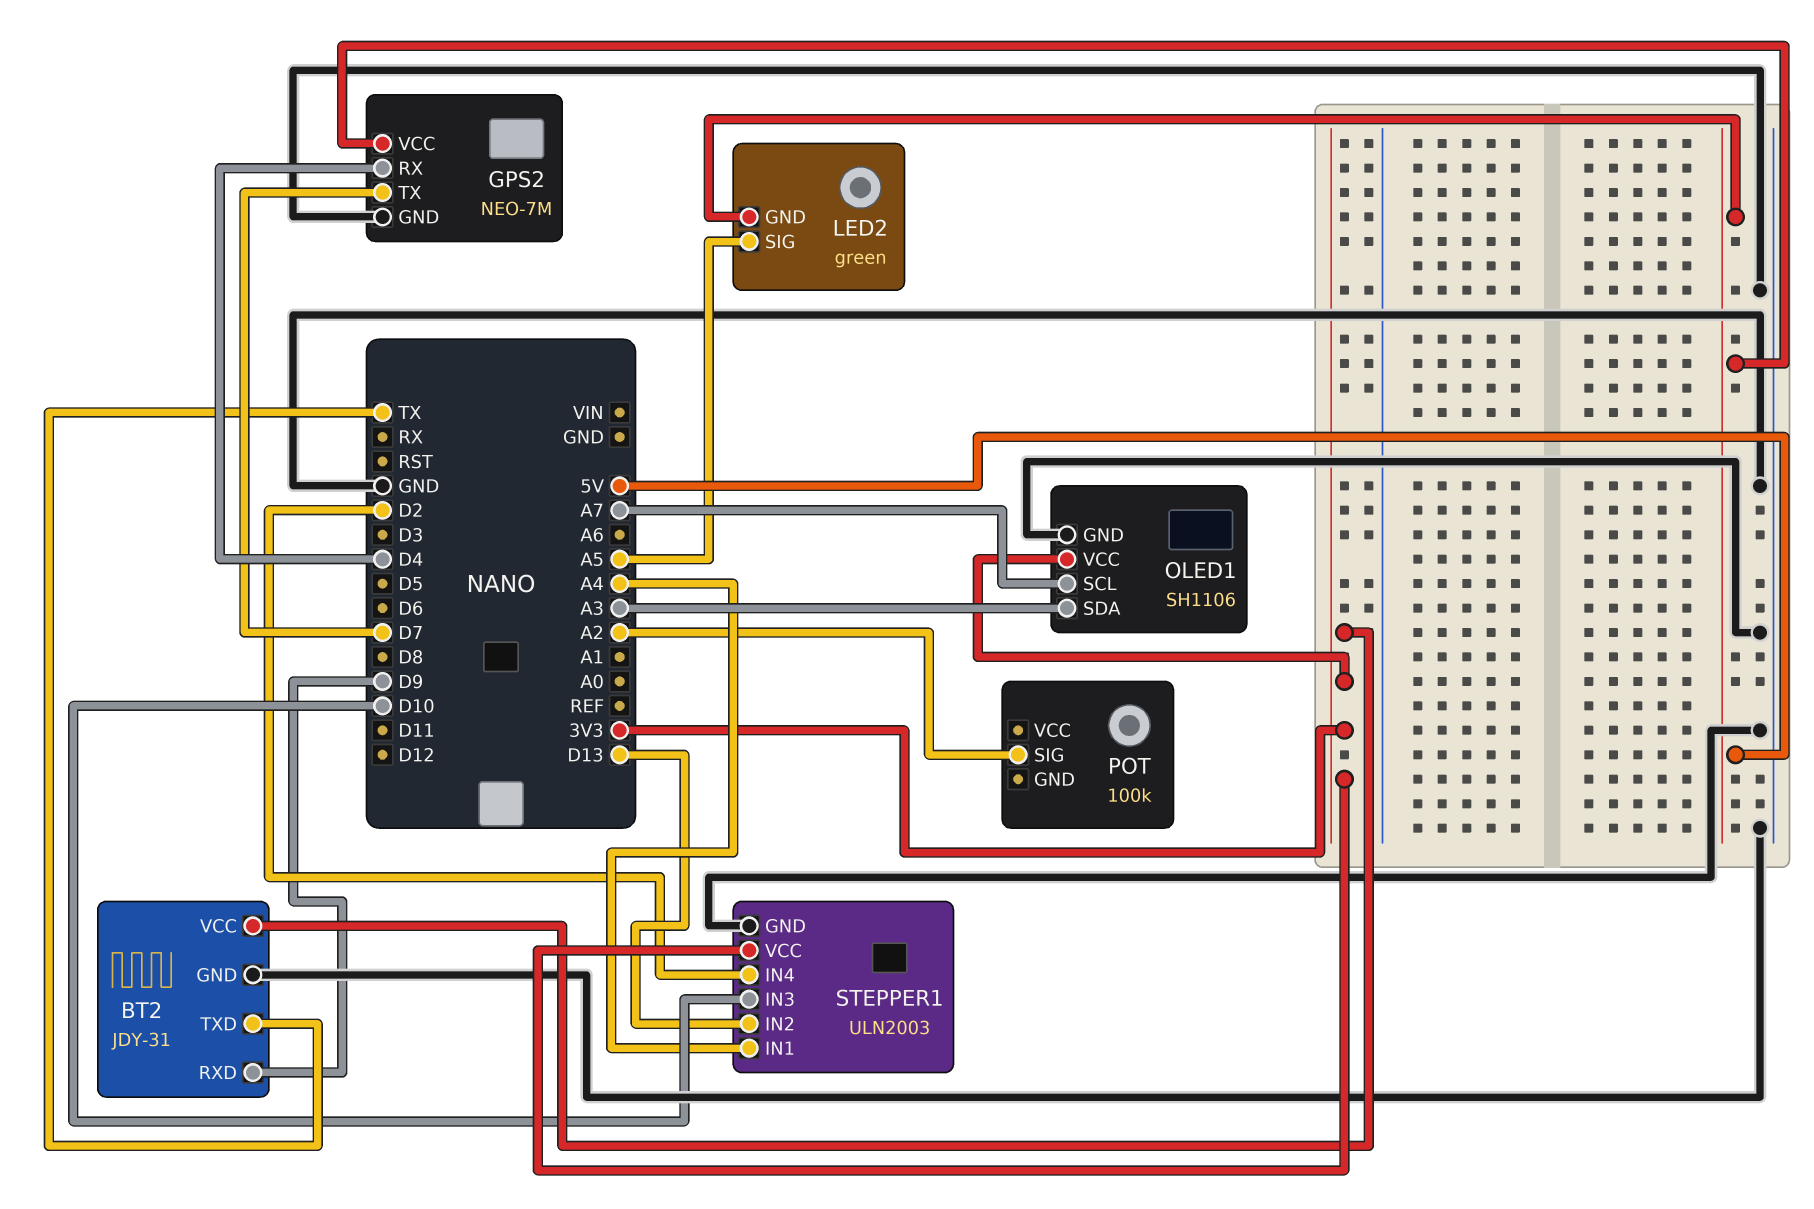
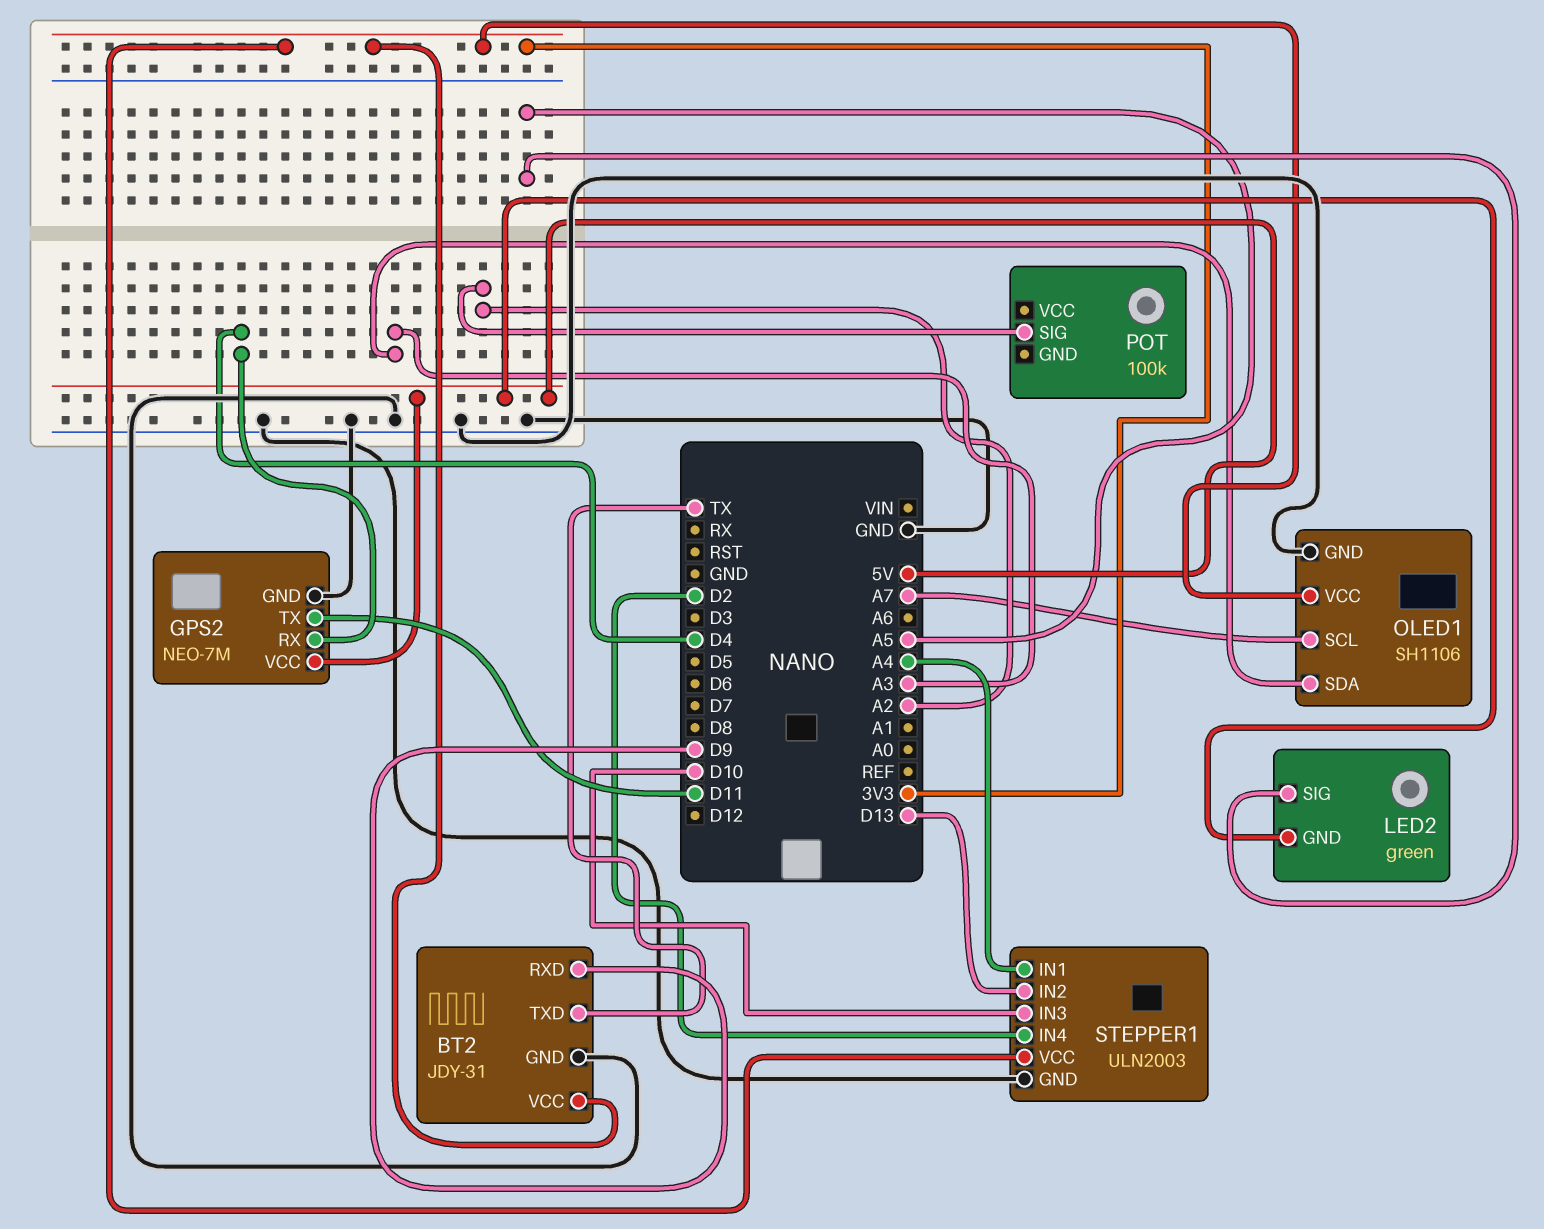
GPS2 pin TX: D7 -> D11

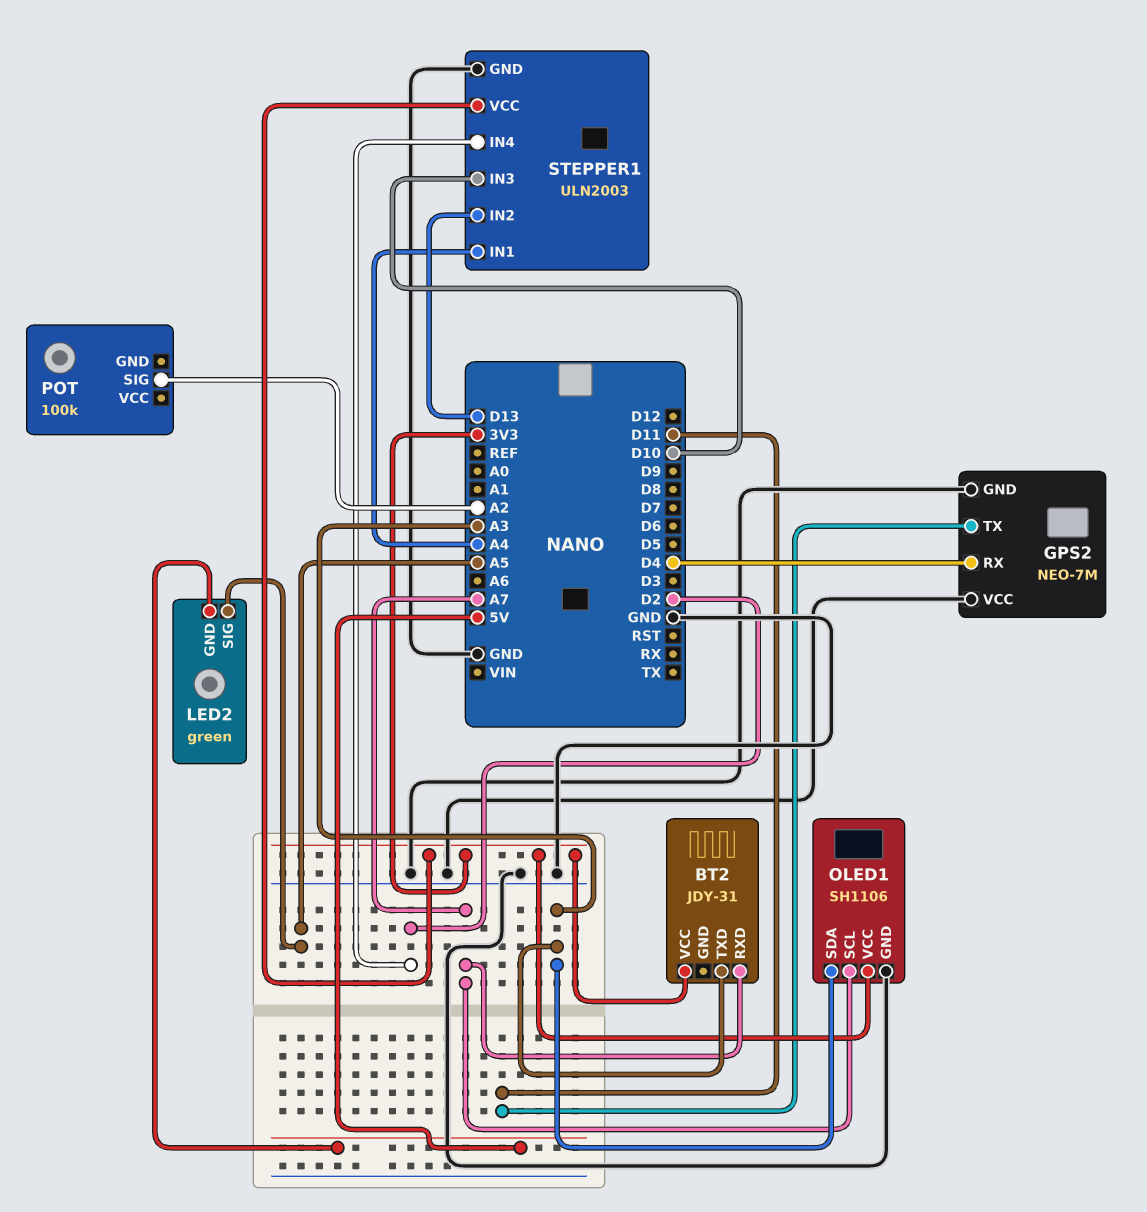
BT2 pin GND: GND -> none
BT2 pin RXD: D9 -> A7
BT2 pin TXD: TX -> A3
GPS2 pin VCC: 5V -> GND

